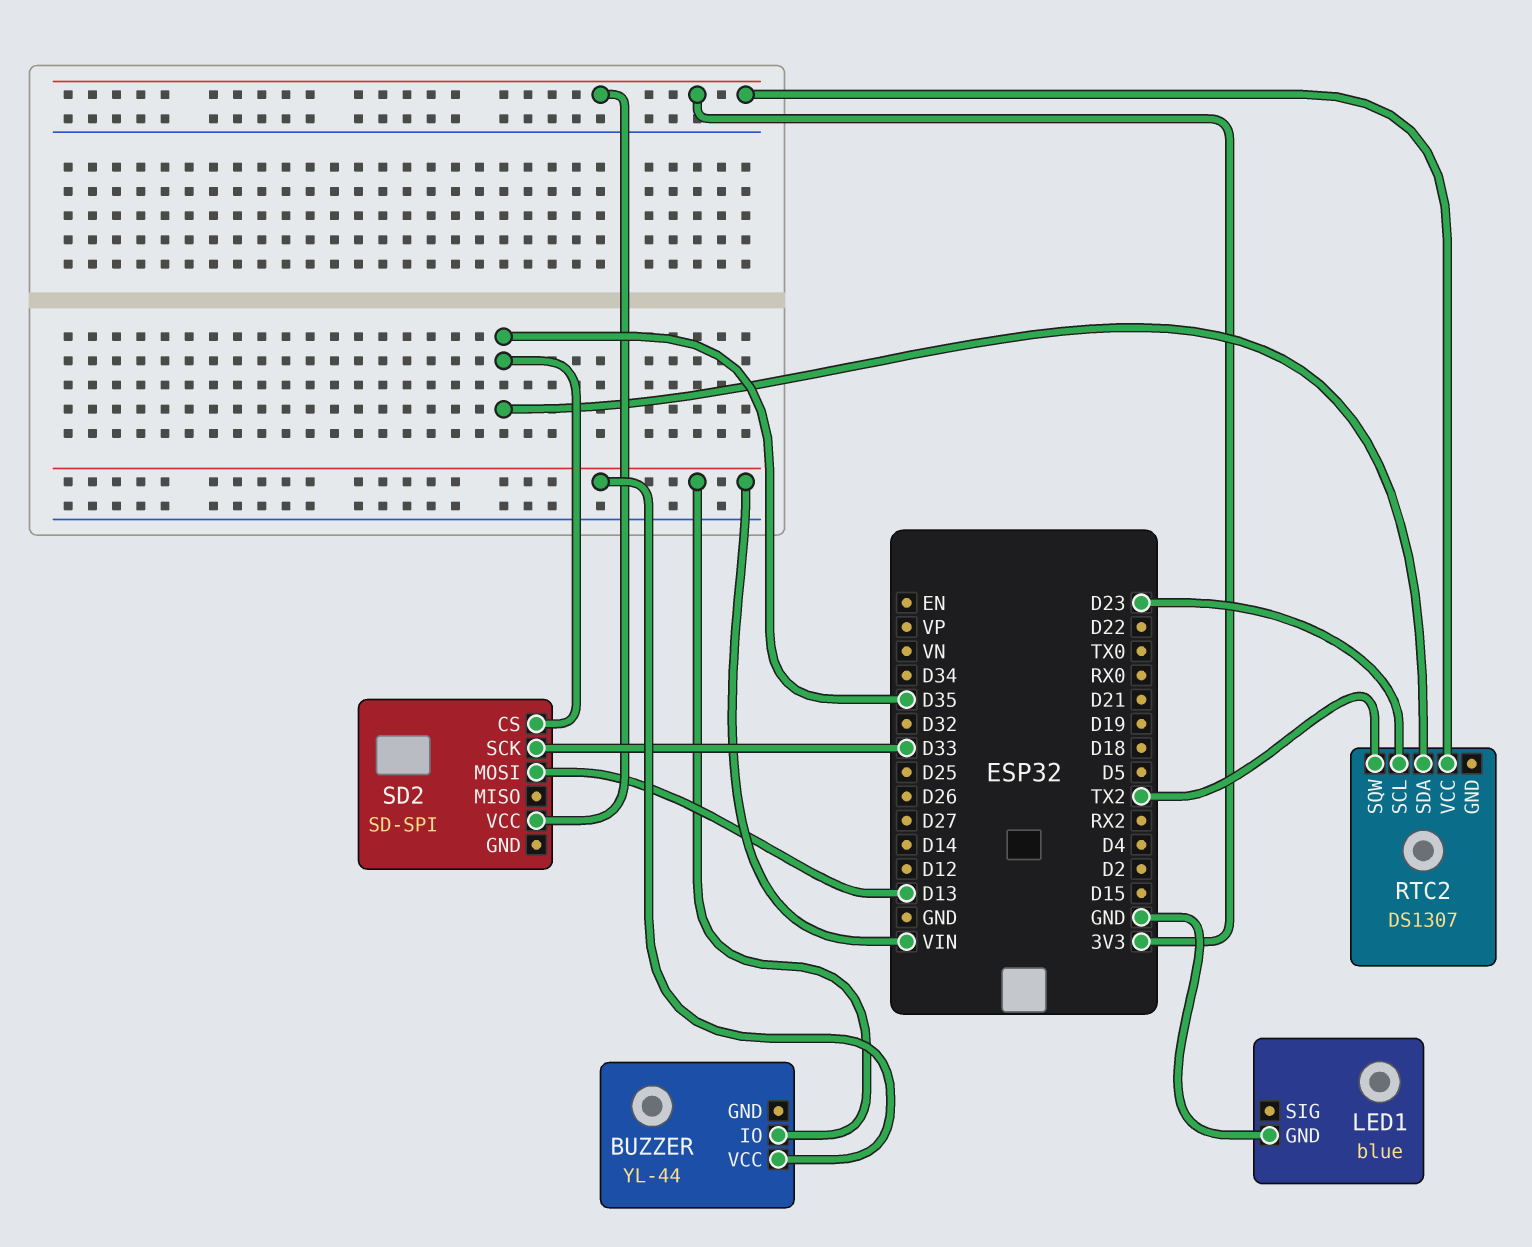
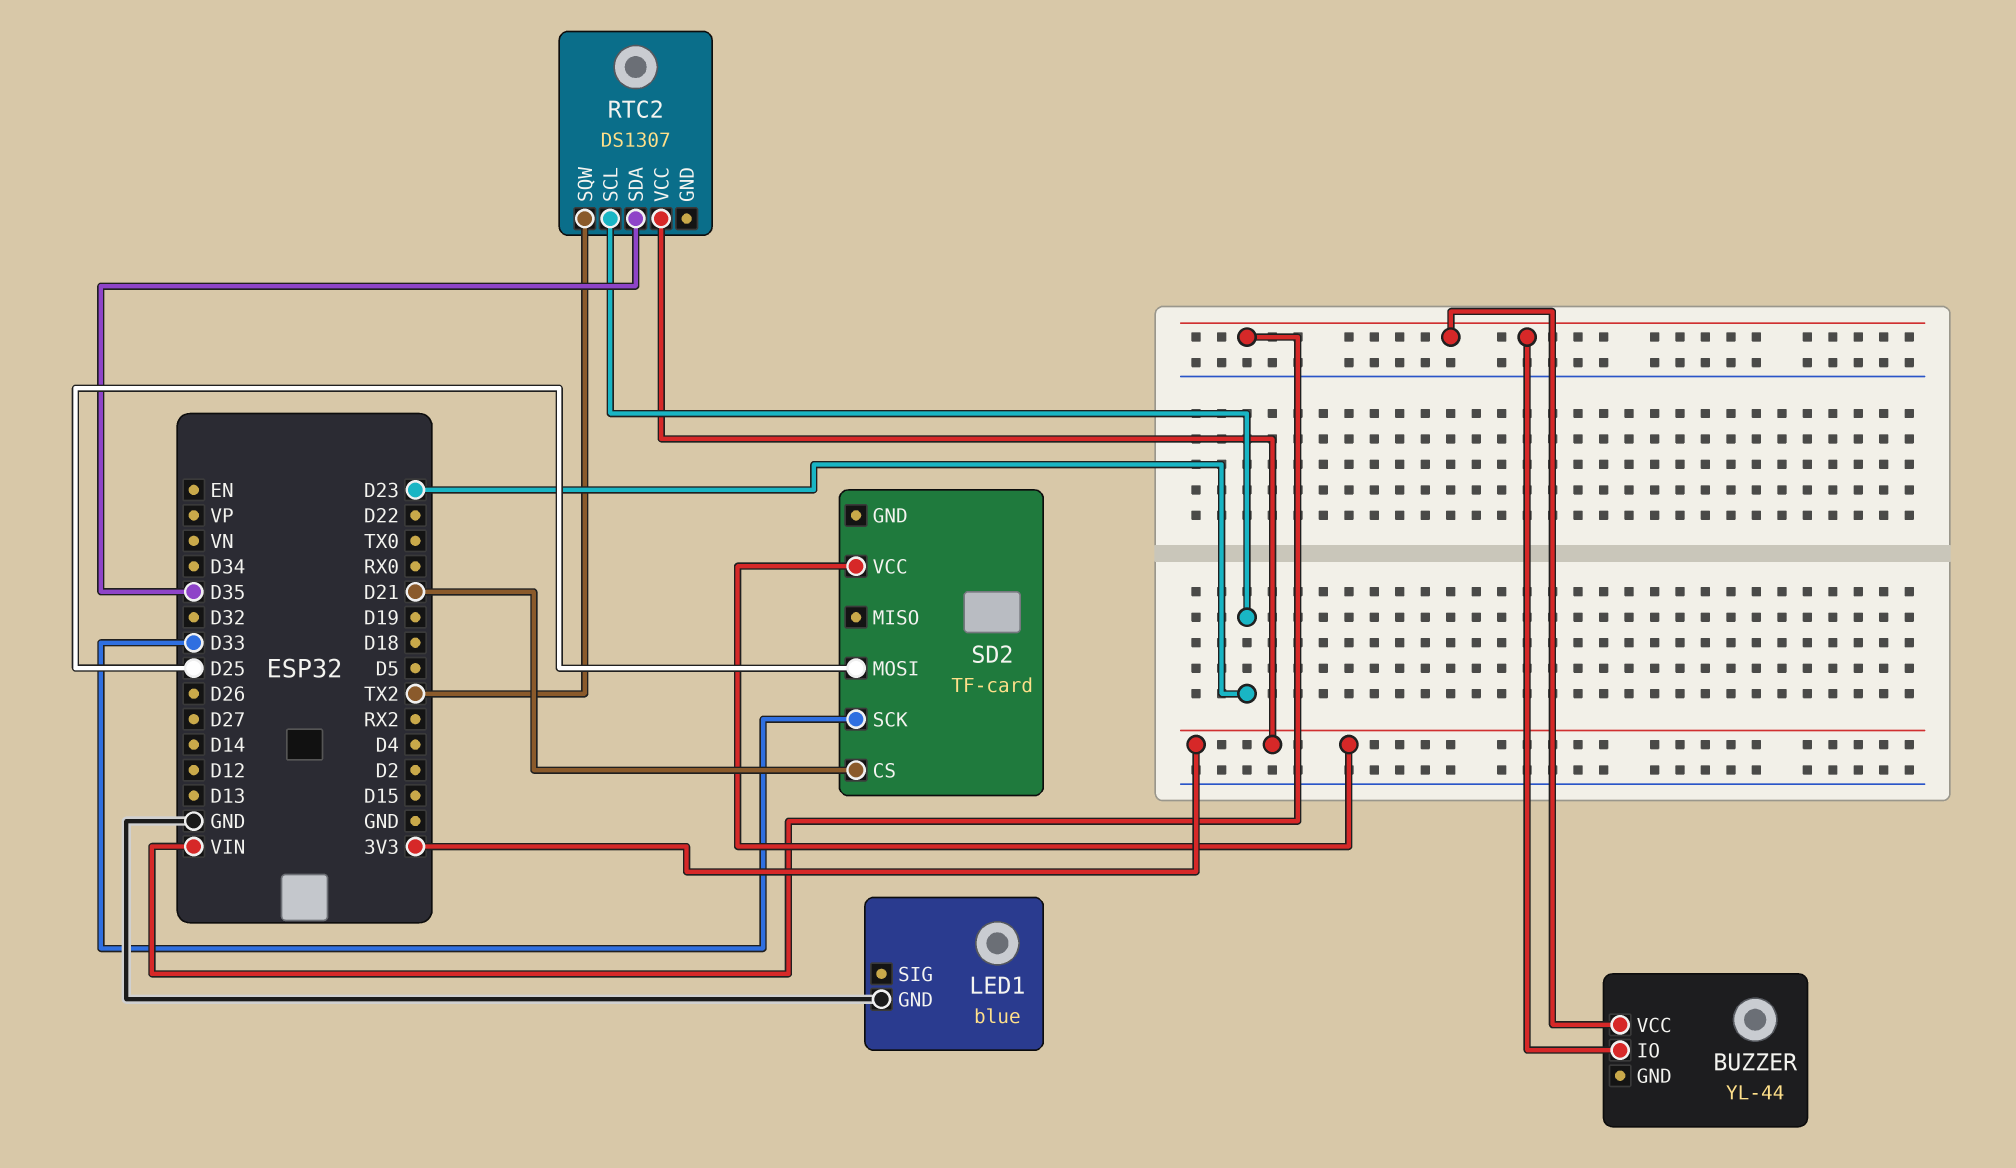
SD2: SD-SPI -> TF-card
SD2 pin CS: D35 -> D21
SD2 pin MOSI: D13 -> D25

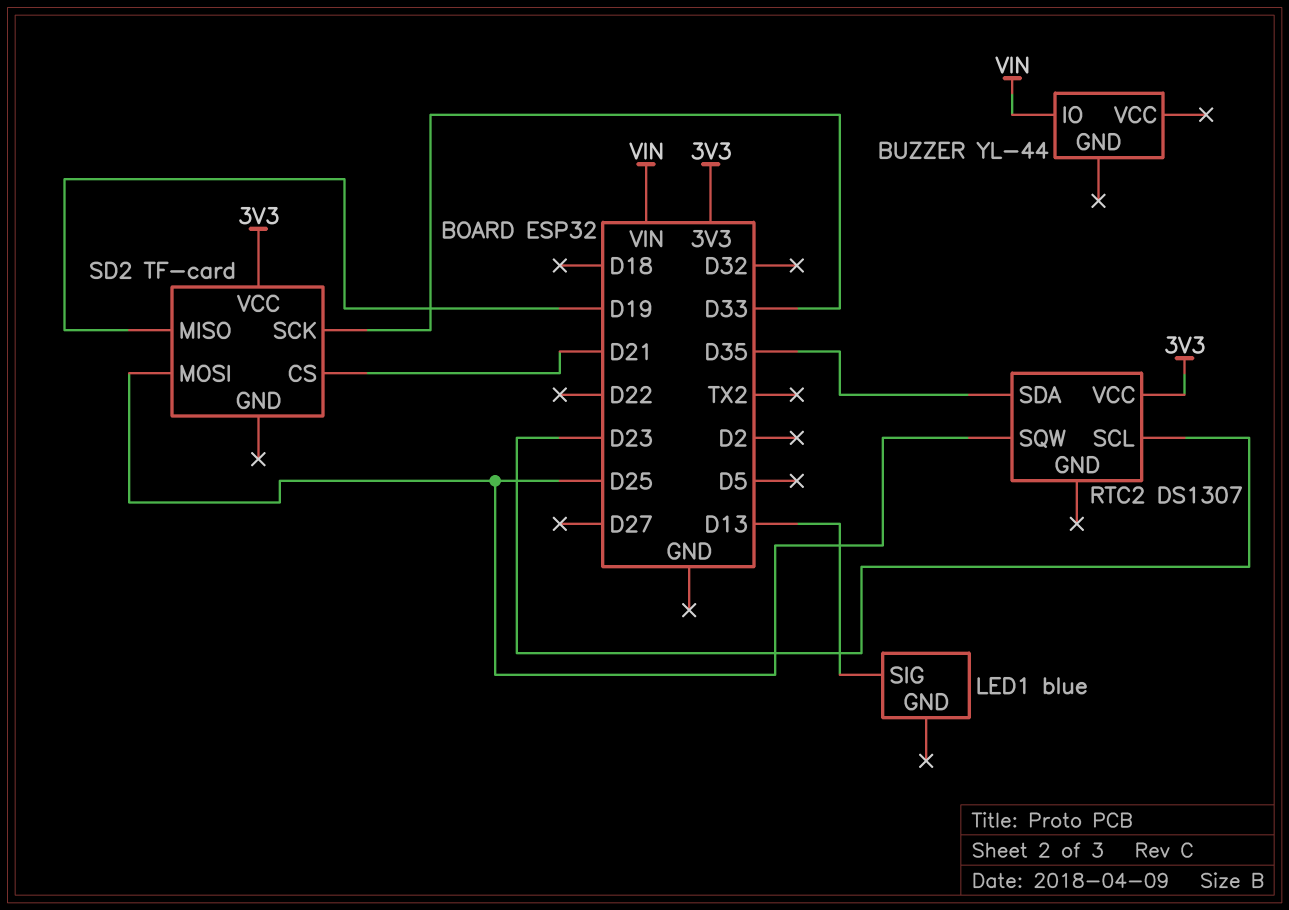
BUZZER pin VCC: VIN -> none
LED1 pin GND: GND -> none
LED1 pin SIG: none -> D13
RTC2 pin SQW: TX2 -> D25
SD2 pin MISO: none -> D19

